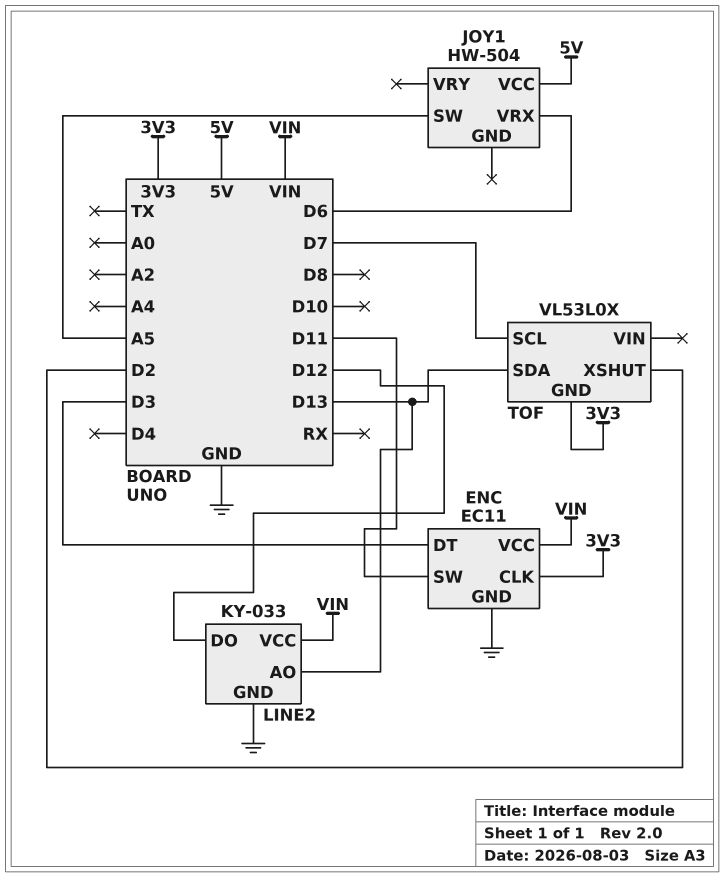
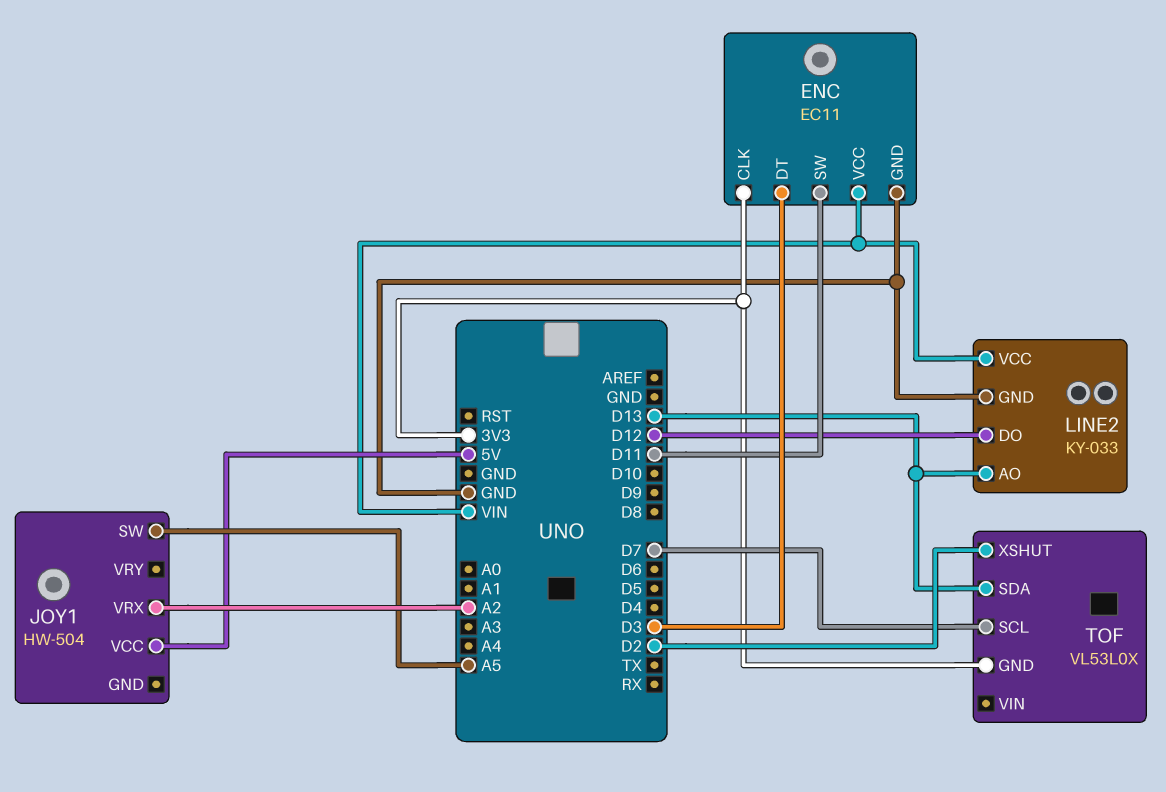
JOY1 pin VRX: D6 -> A2

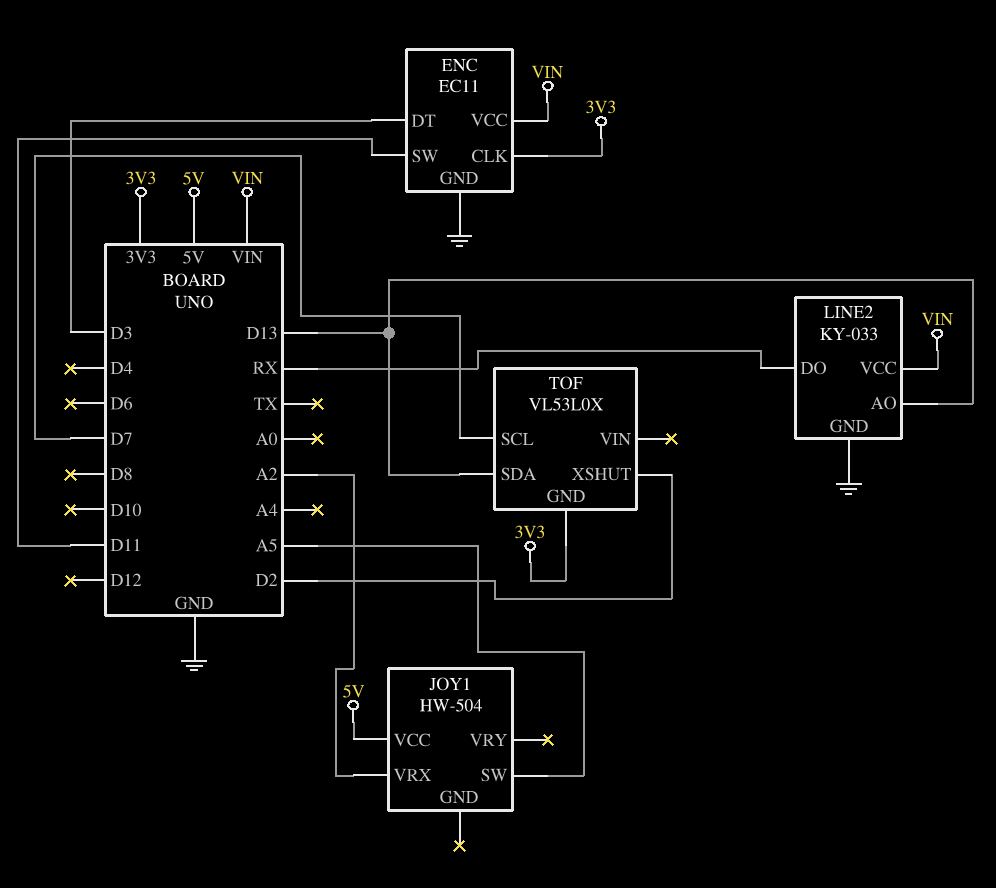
LINE2 pin DO: D12 -> RX

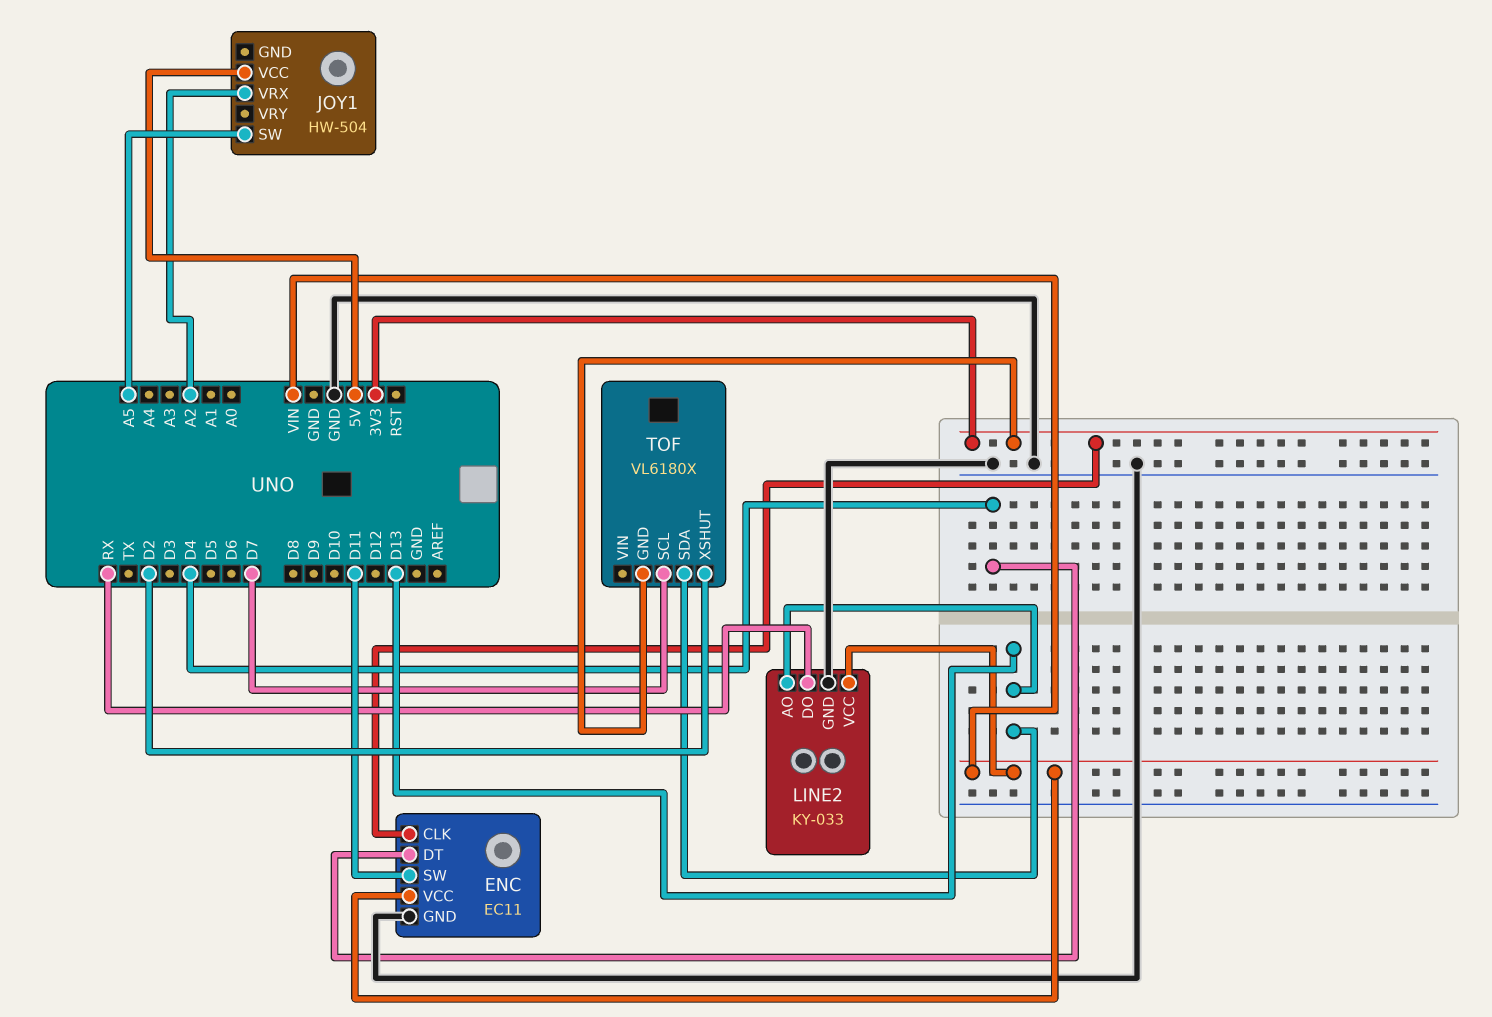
ENC pin DT: D3 -> D4
TOF: VL53L0X -> VL6180X

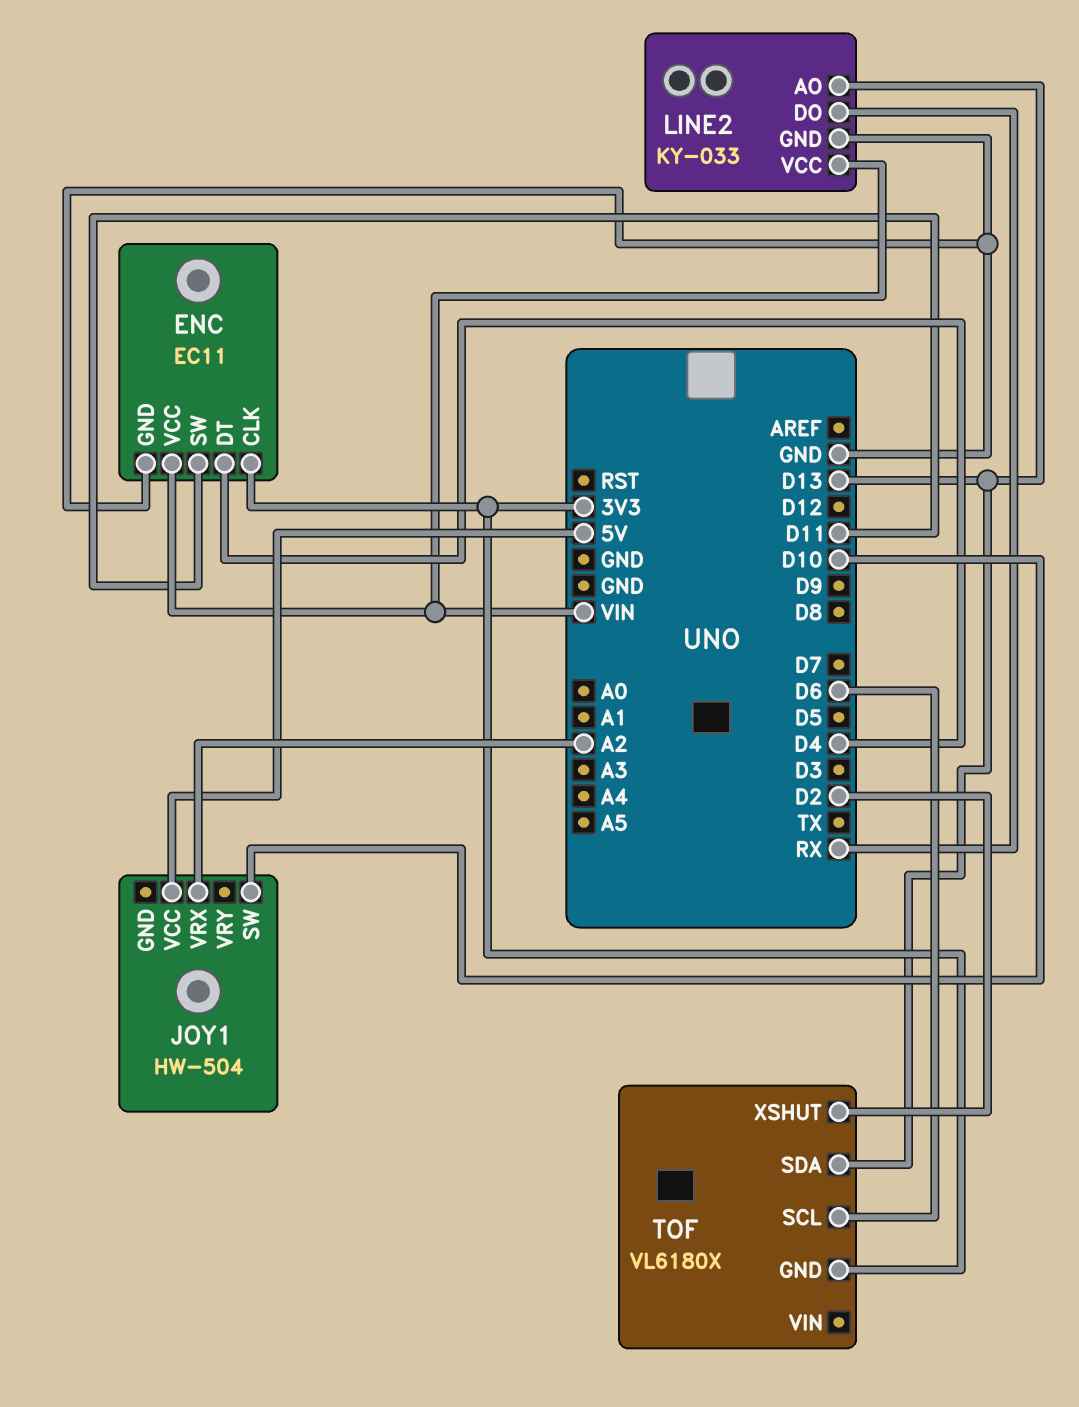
JOY1 pin SW: A5 -> D10
TOF pin SCL: D7 -> D6

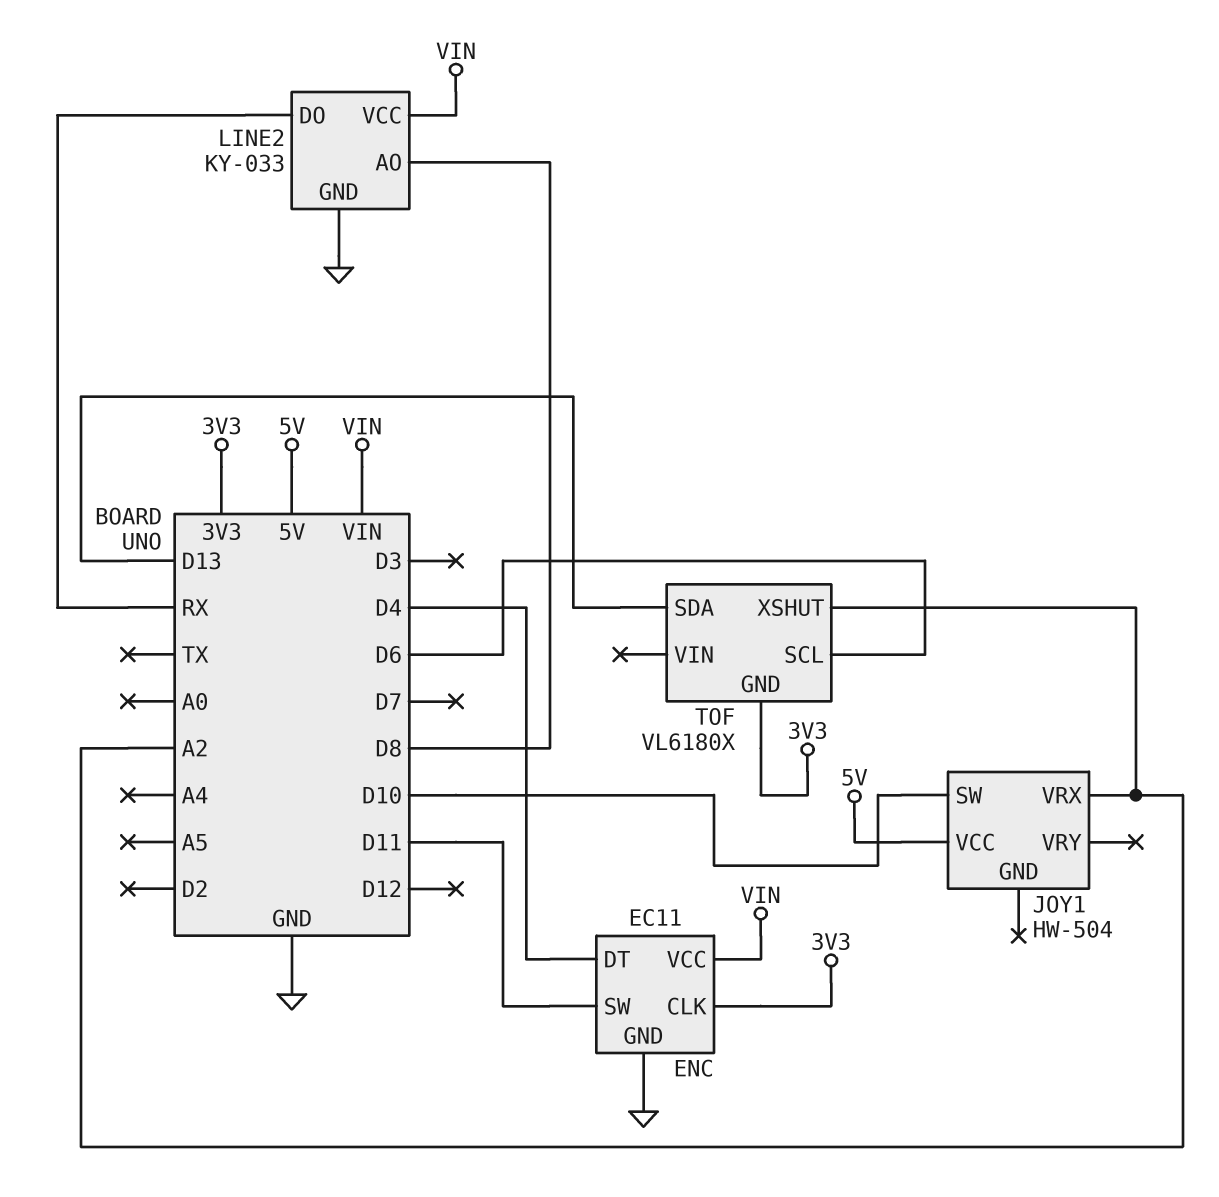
LINE2 pin AO: D13 -> D8
TOF pin XSHUT: D2 -> A2

